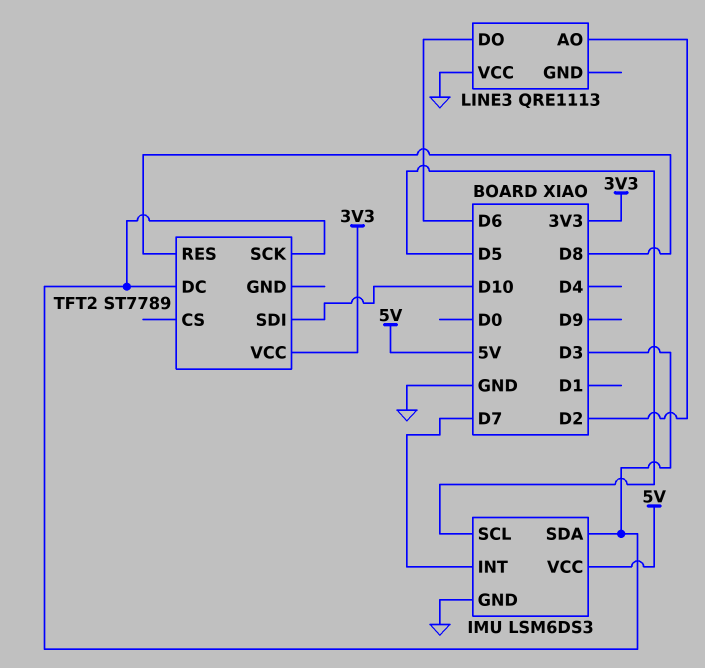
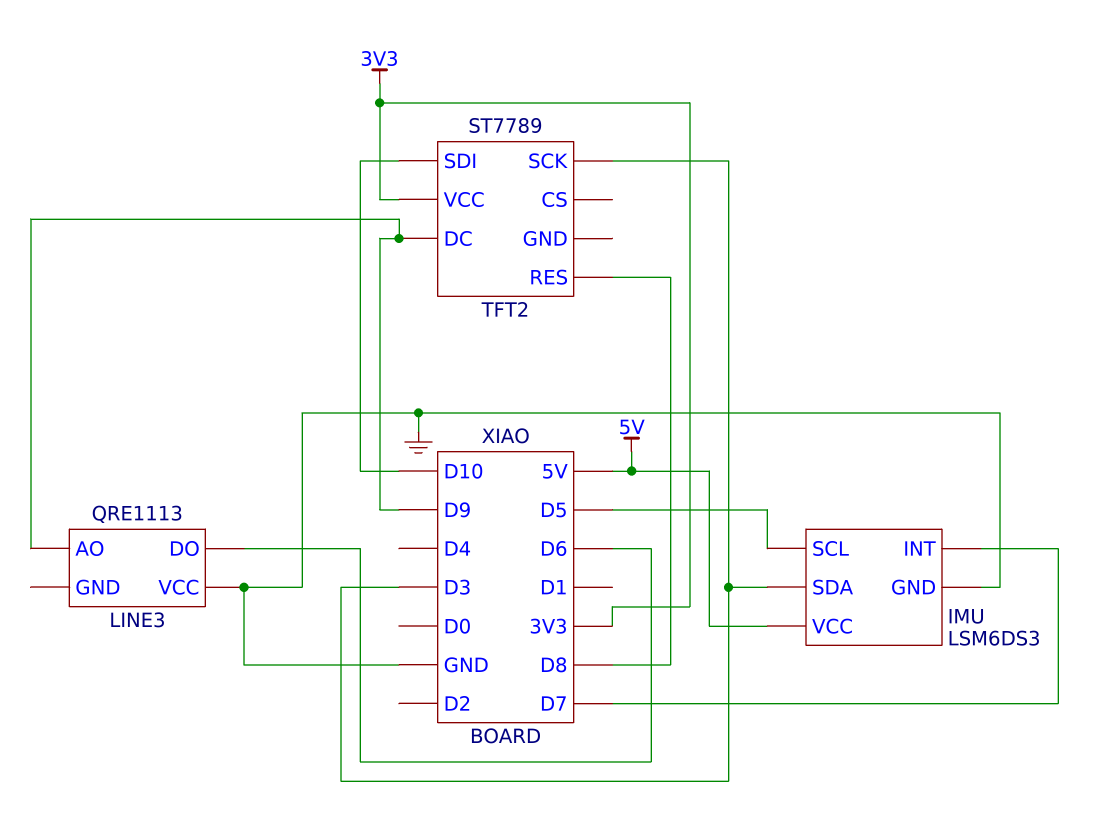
LINE3 pin AO: D2 -> D9
TFT2 pin DC: D3 -> D9

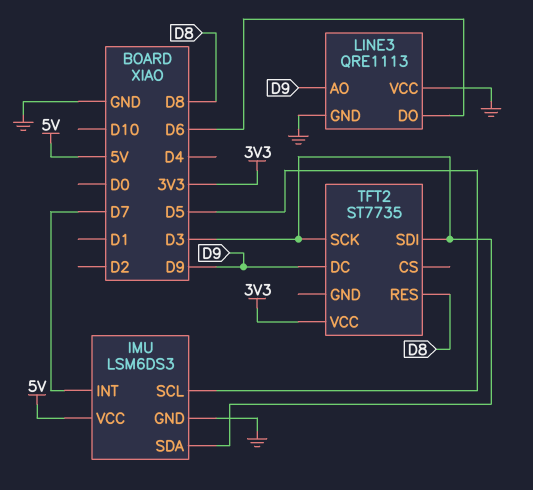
LINE3 pin GND: none -> GND
TFT2: ST7789 -> ST7735
TFT2 pin SDI: D10 -> D3

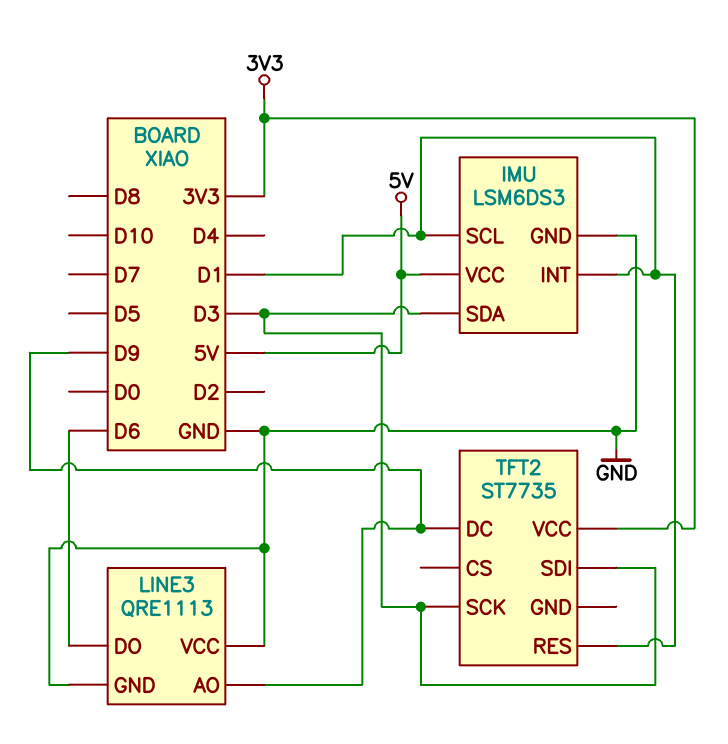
IMU pin INT: D7 -> D1
IMU pin SCL: D5 -> D1
TFT2 pin RES: D8 -> D1

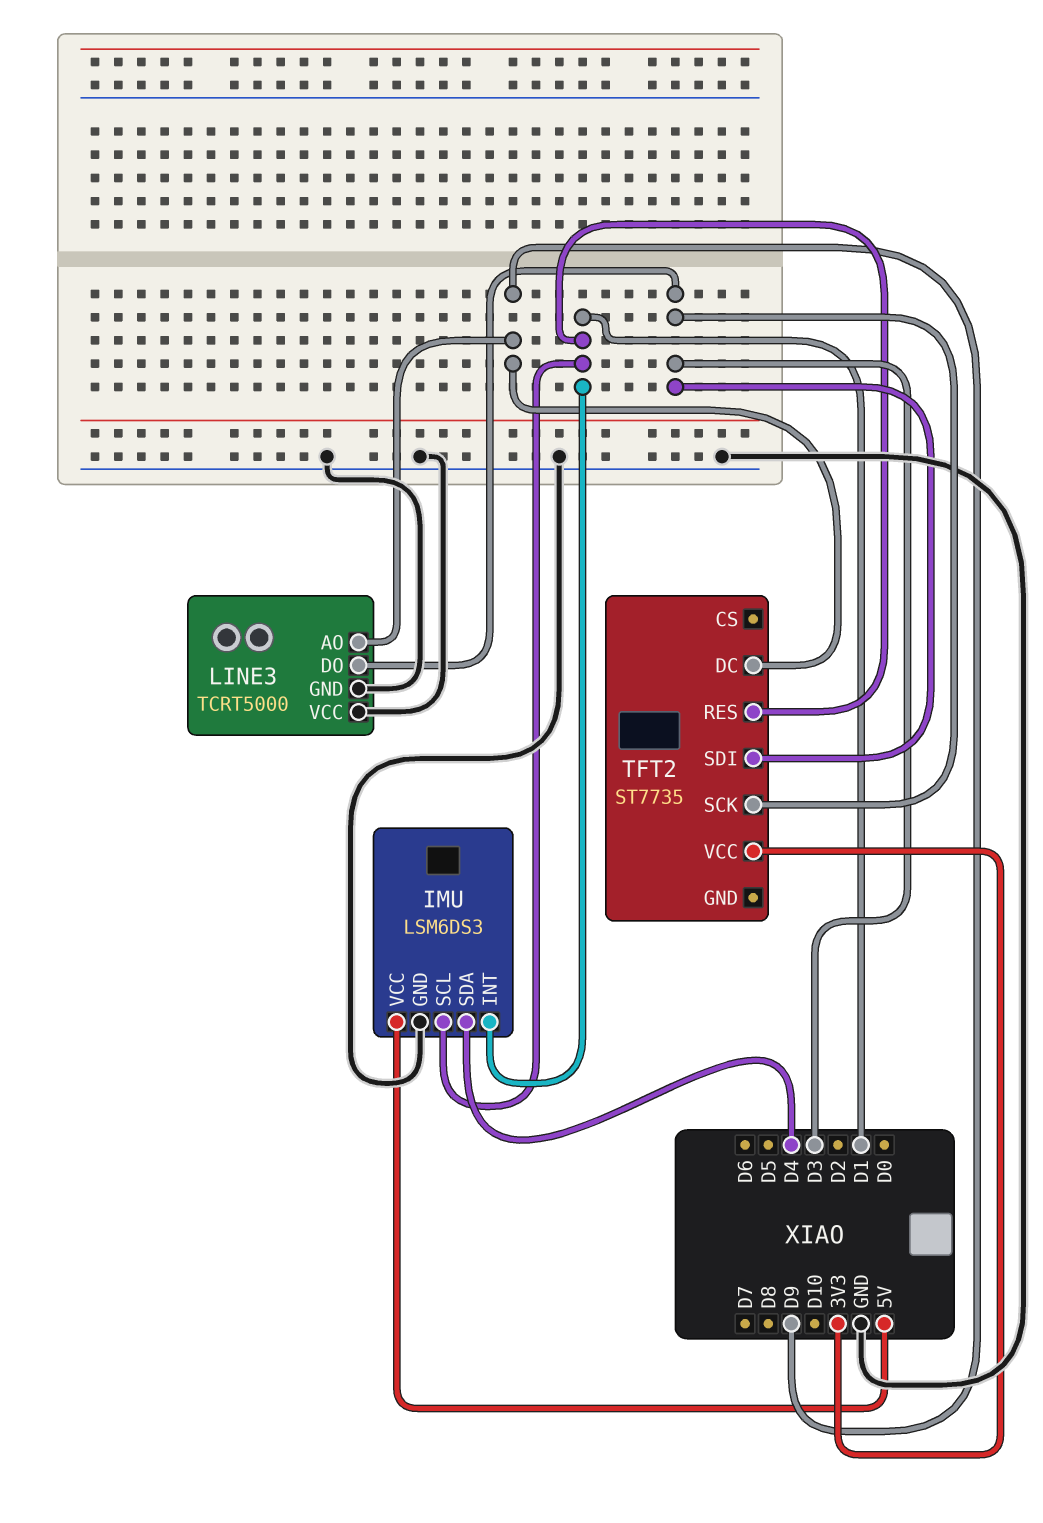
IMU pin SDA: D3 -> D4
LINE3: QRE1113 -> TCRT5000
LINE3 pin DO: D6 -> D3

